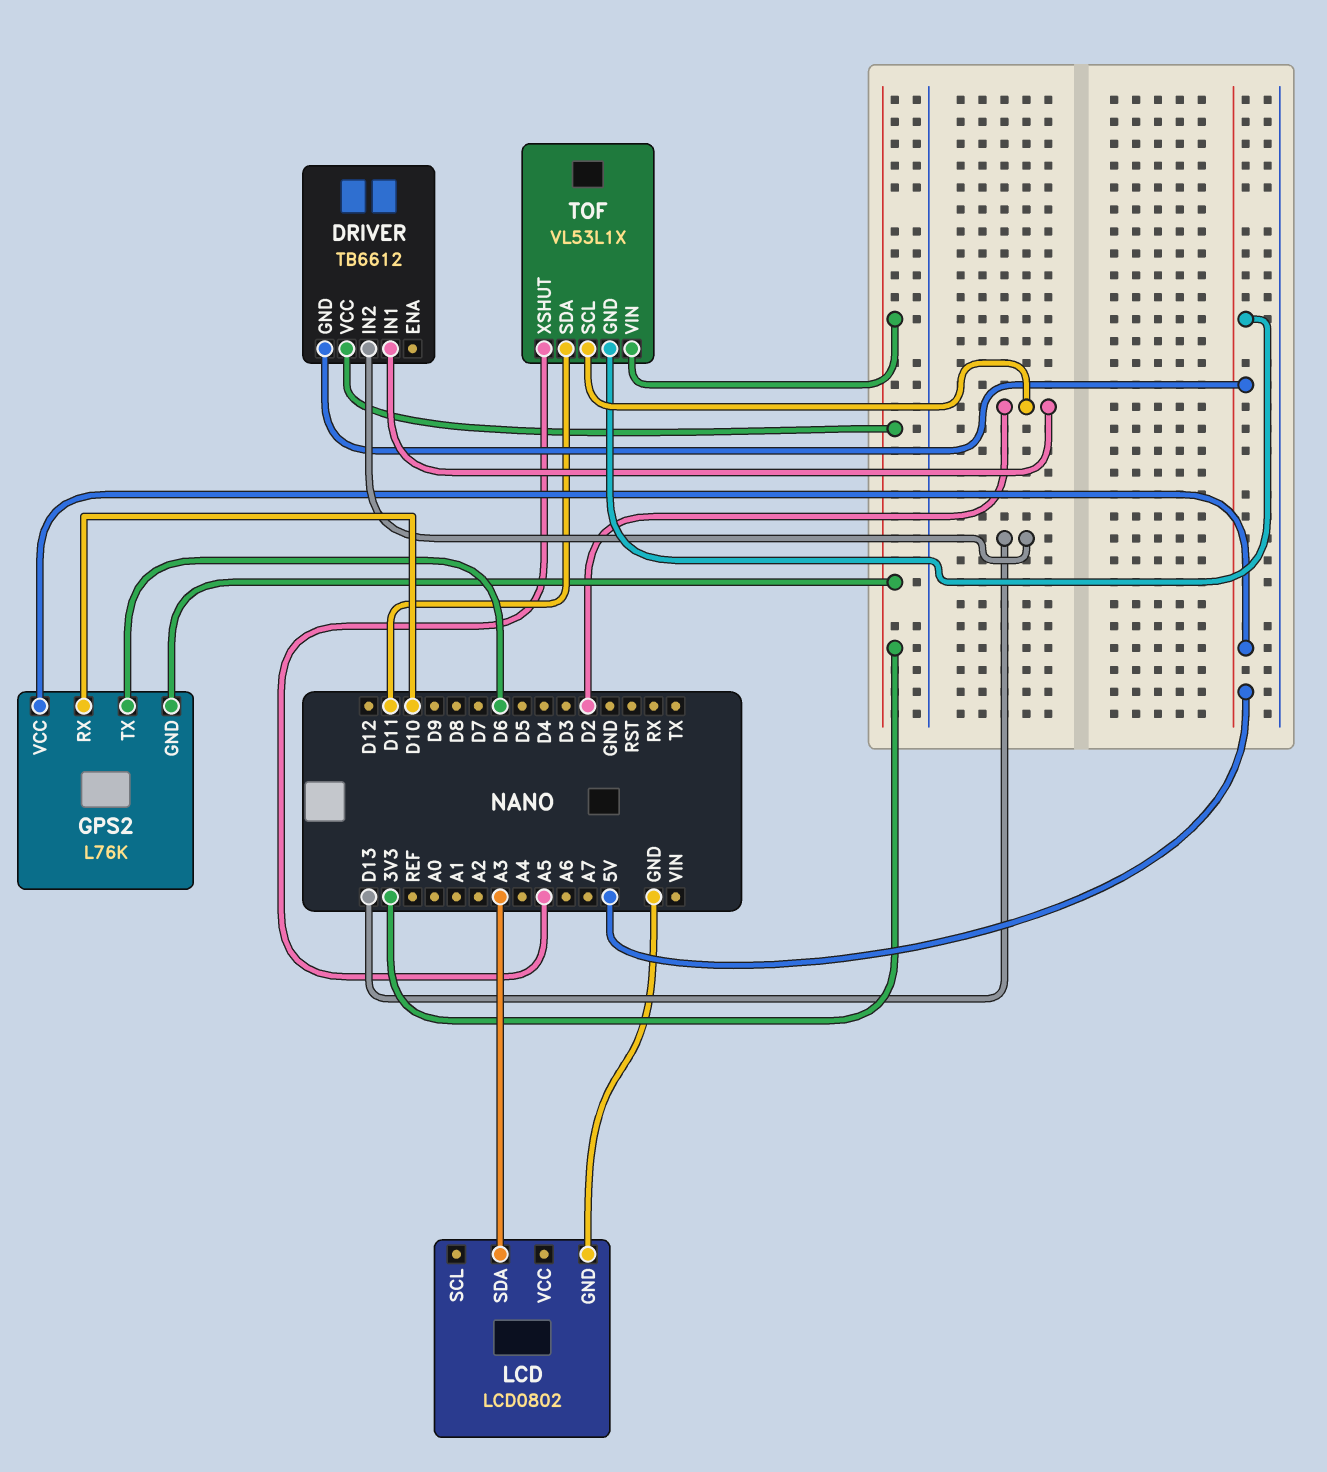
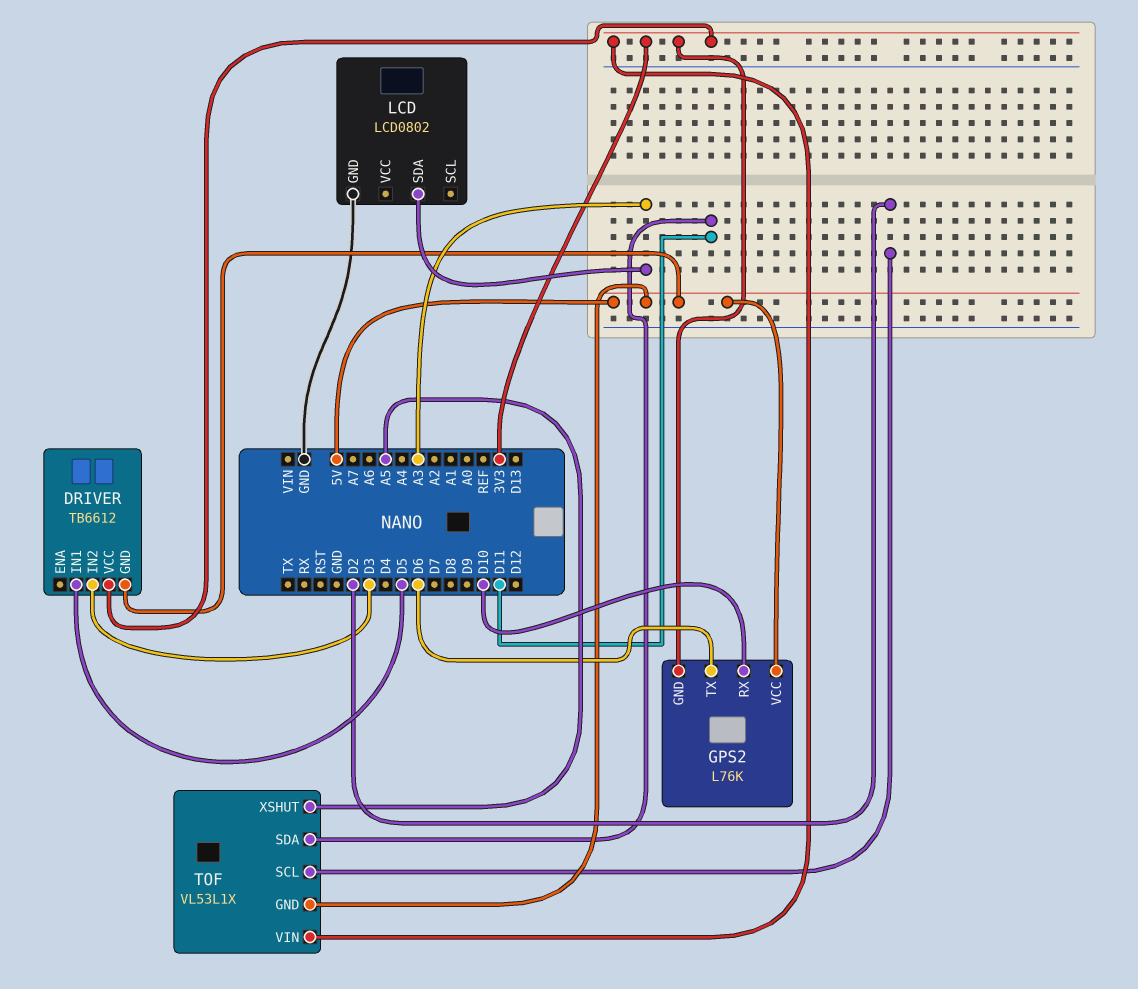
DRIVER pin IN1: D2 -> D5
DRIVER pin IN2: D13 -> D3

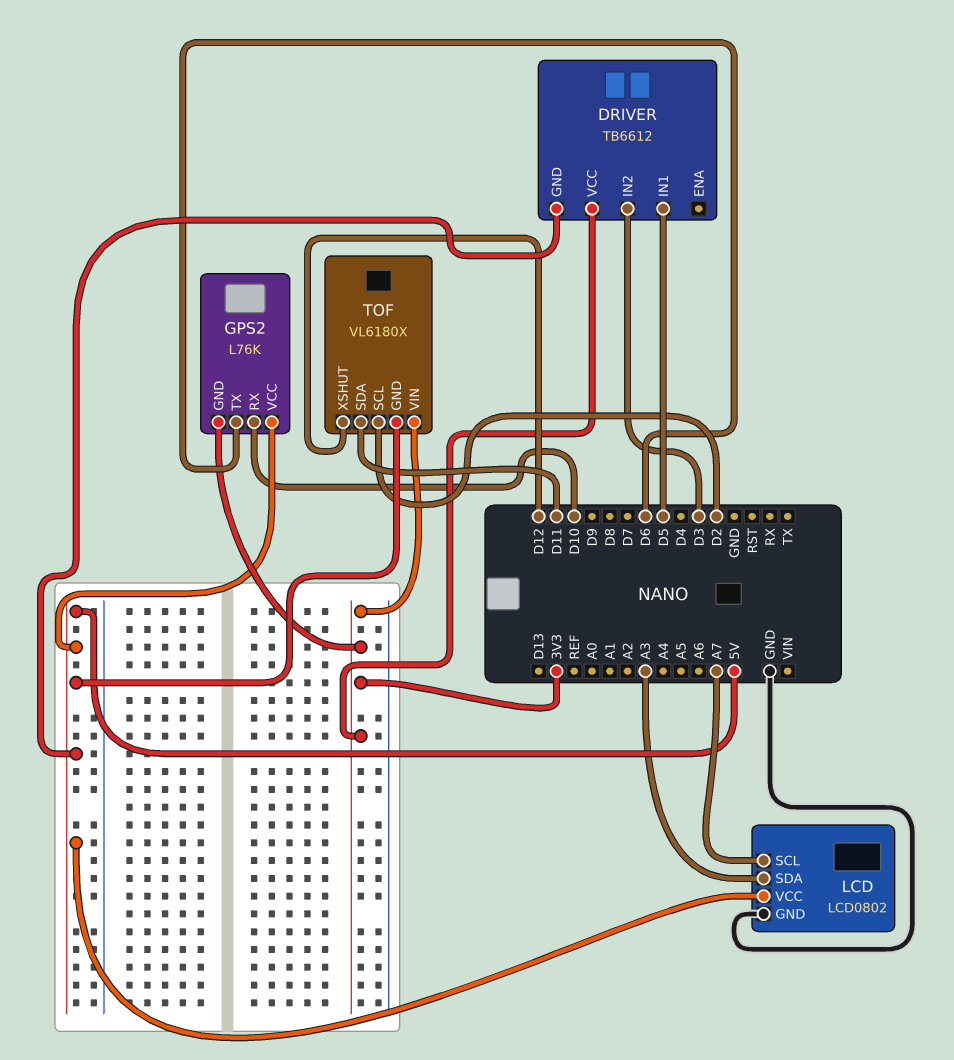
LCD pin SCL: none -> A7
LCD pin VCC: none -> 5V
TOF: VL53L1X -> VL6180X
TOF pin XSHUT: A5 -> D12

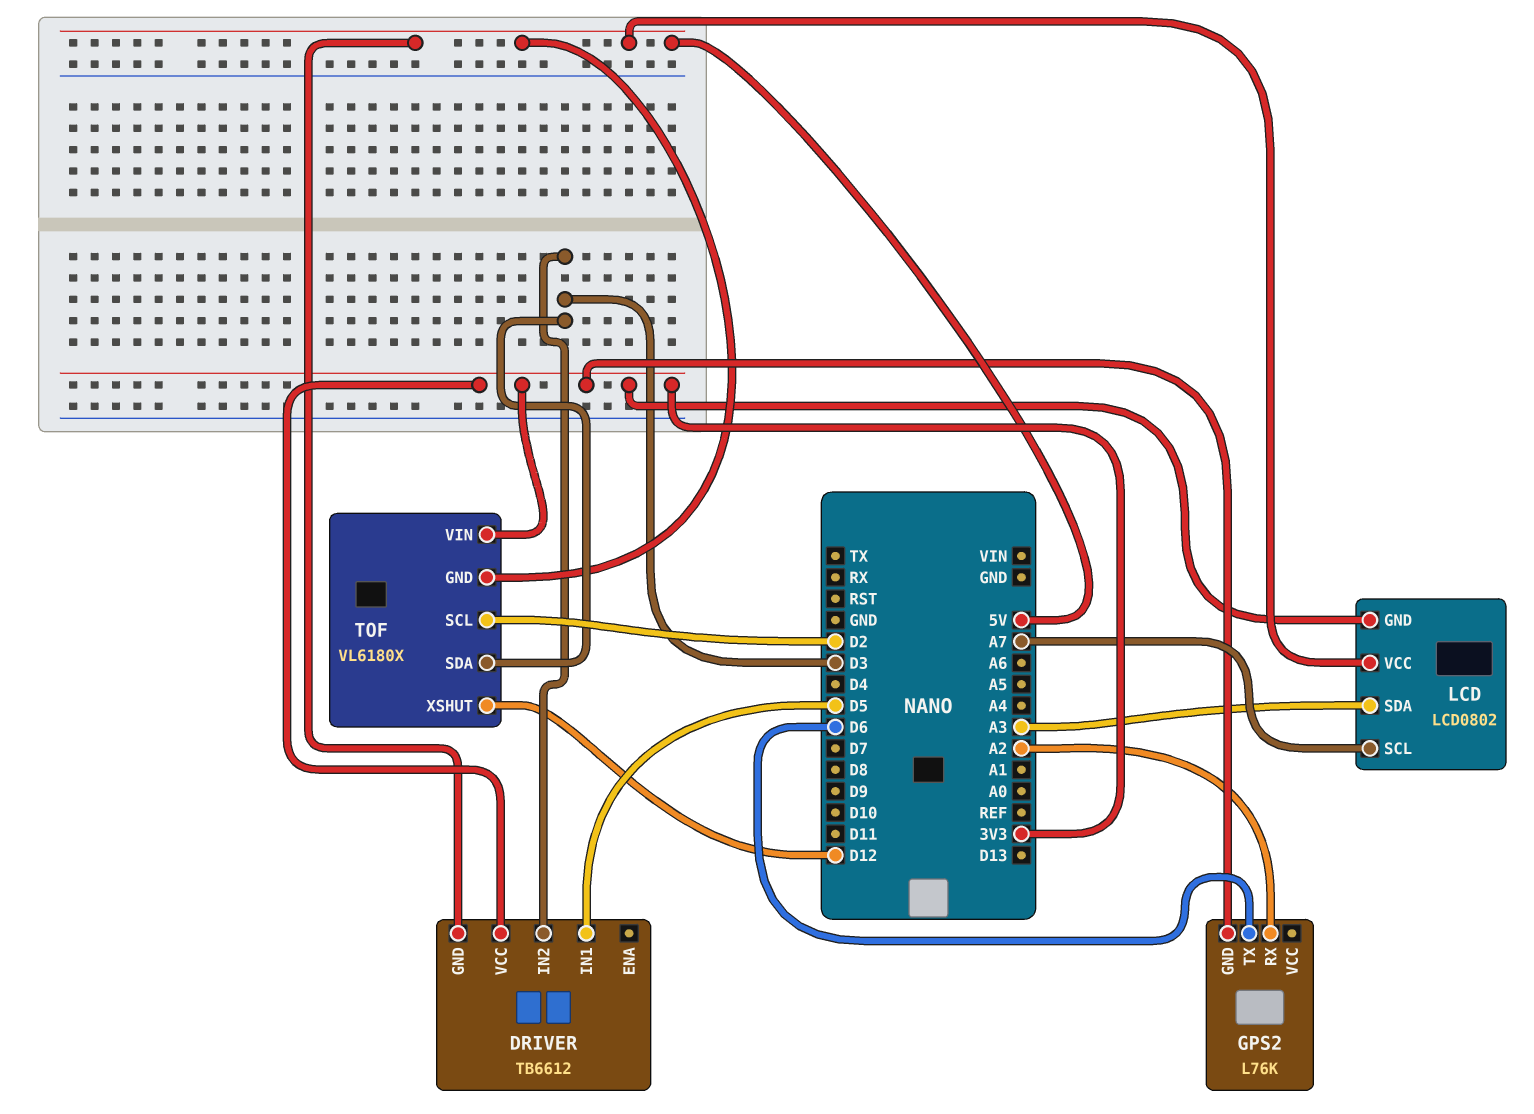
GPS2 pin RX: D10 -> A2
GPS2 pin VCC: 5V -> none
LCD pin GND: GND -> 3V3
TOF pin SDA: D11 -> D3

